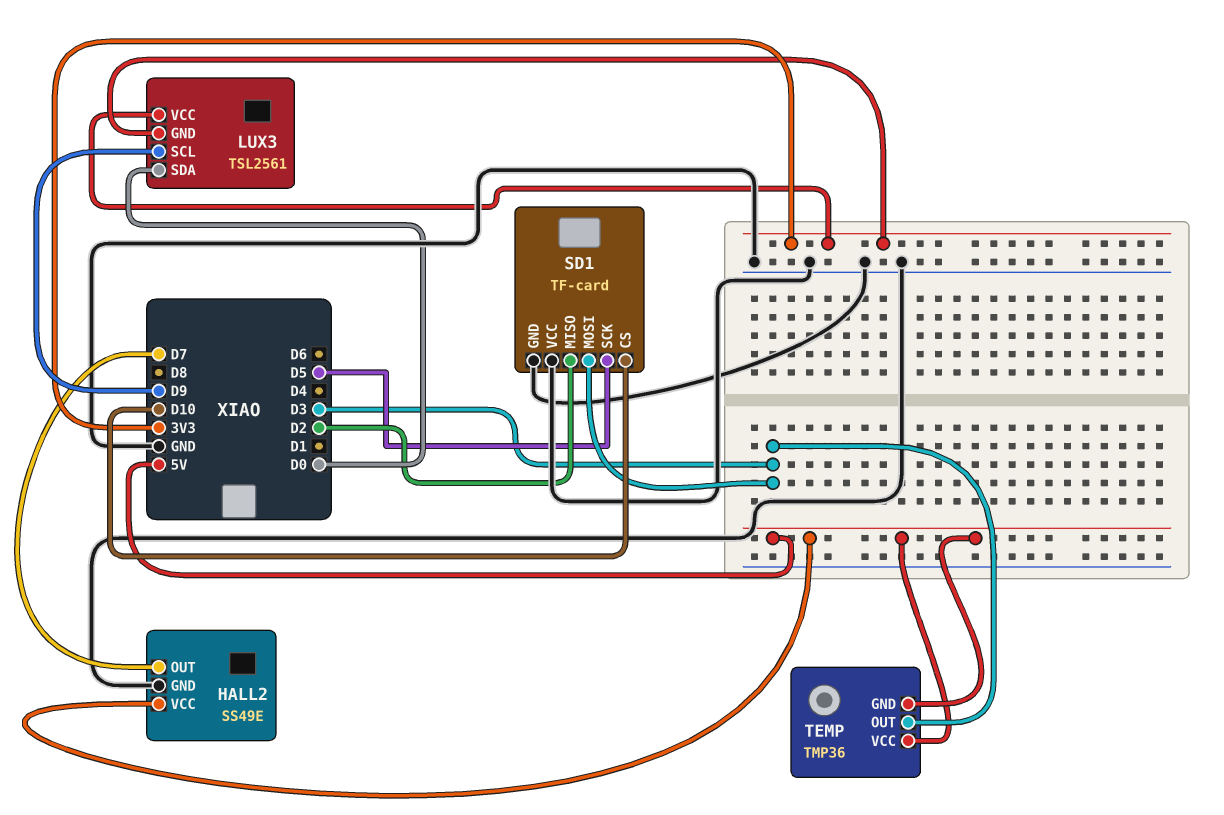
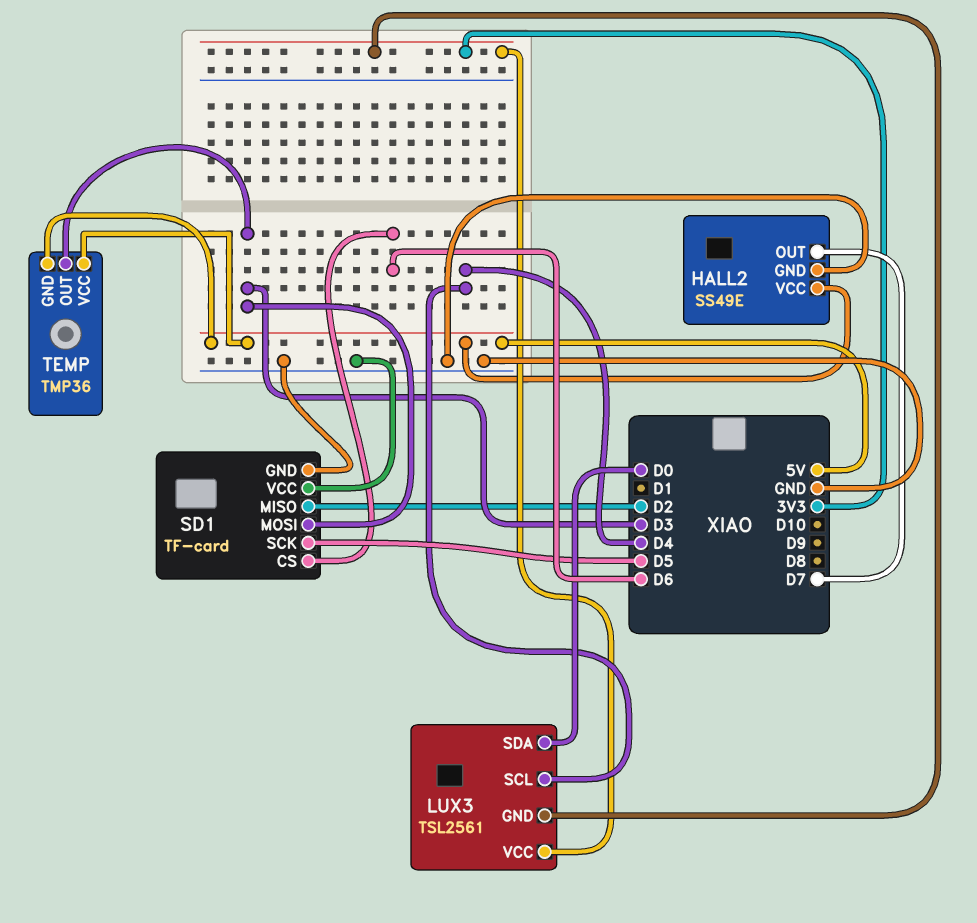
LUX3 pin SCL: D9 -> D4
SD1 pin CS: D10 -> D6

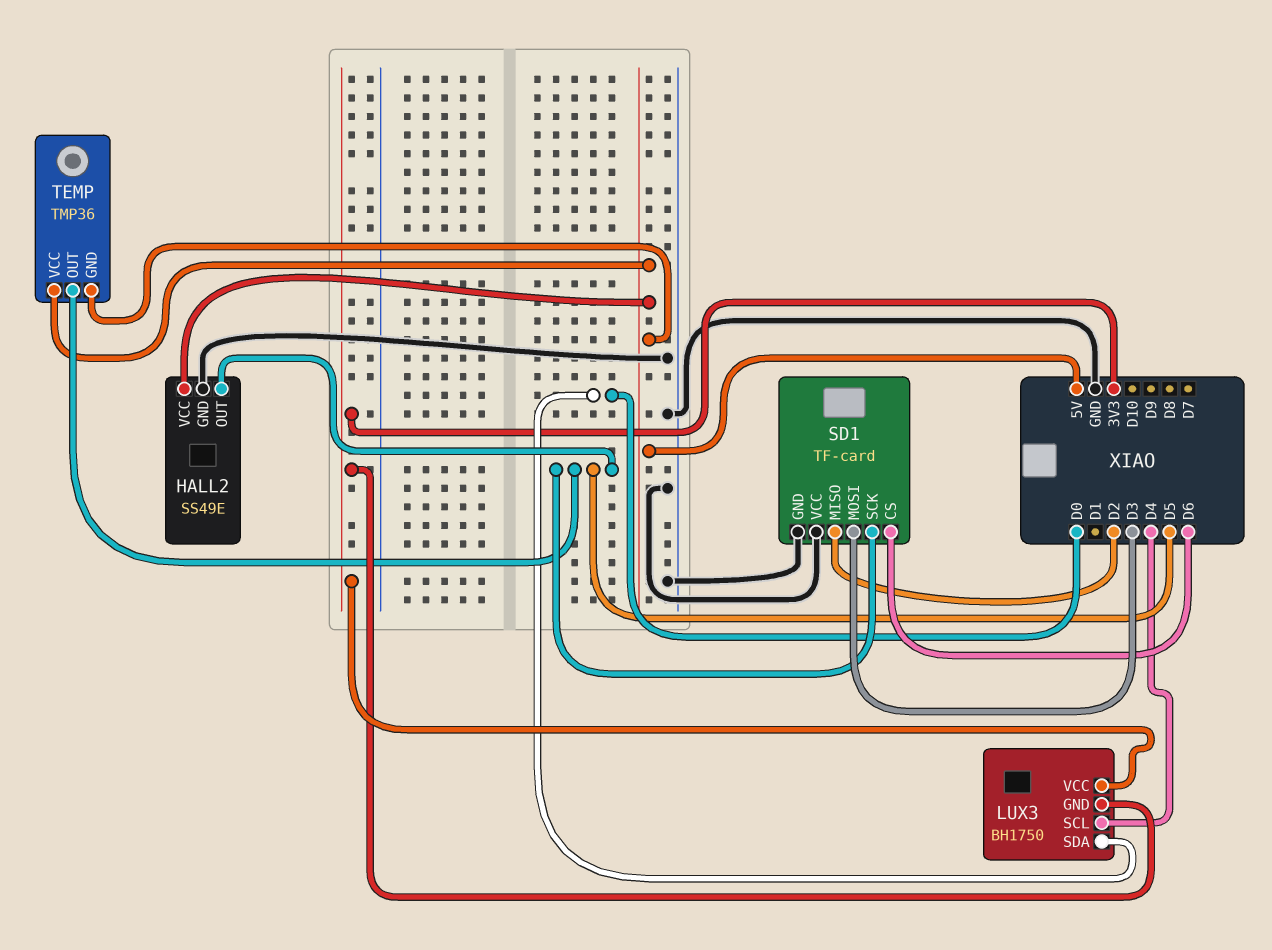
HALL2 pin OUT: D7 -> D5
LUX3: TSL2561 -> BH1750
TEMP pin OUT: D3 -> D5

